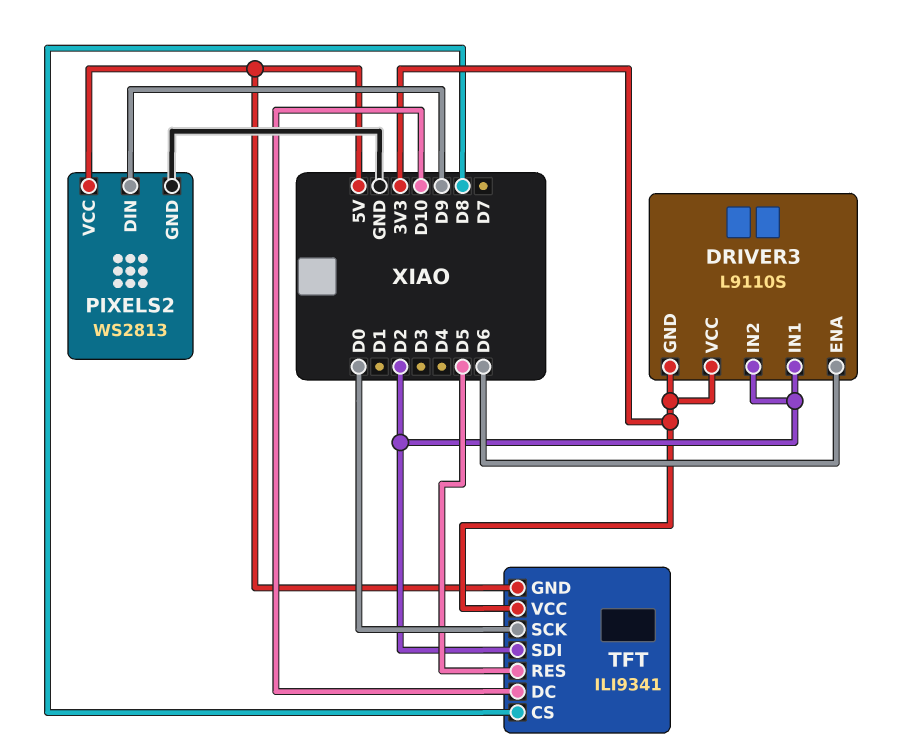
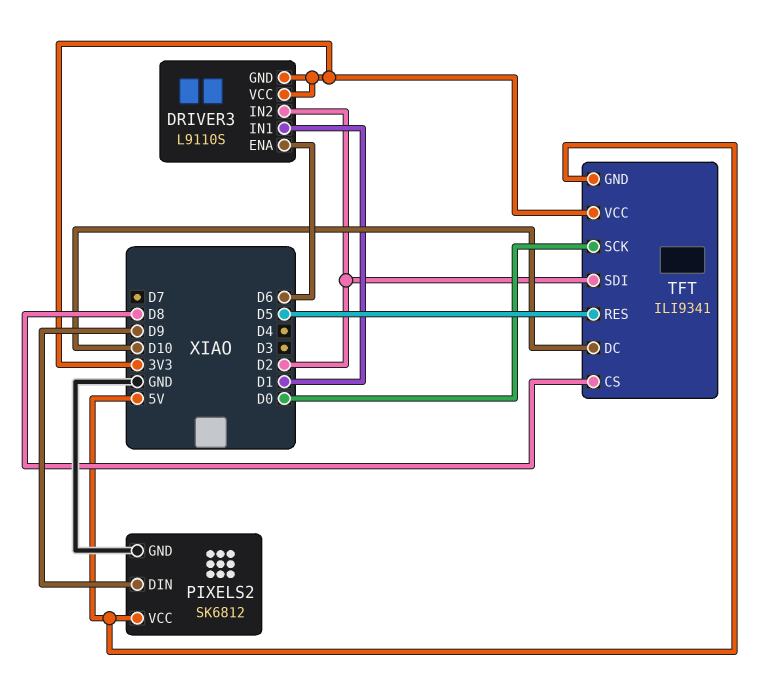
DRIVER3 pin IN1: D2 -> D1
PIXELS2: WS2813 -> SK6812

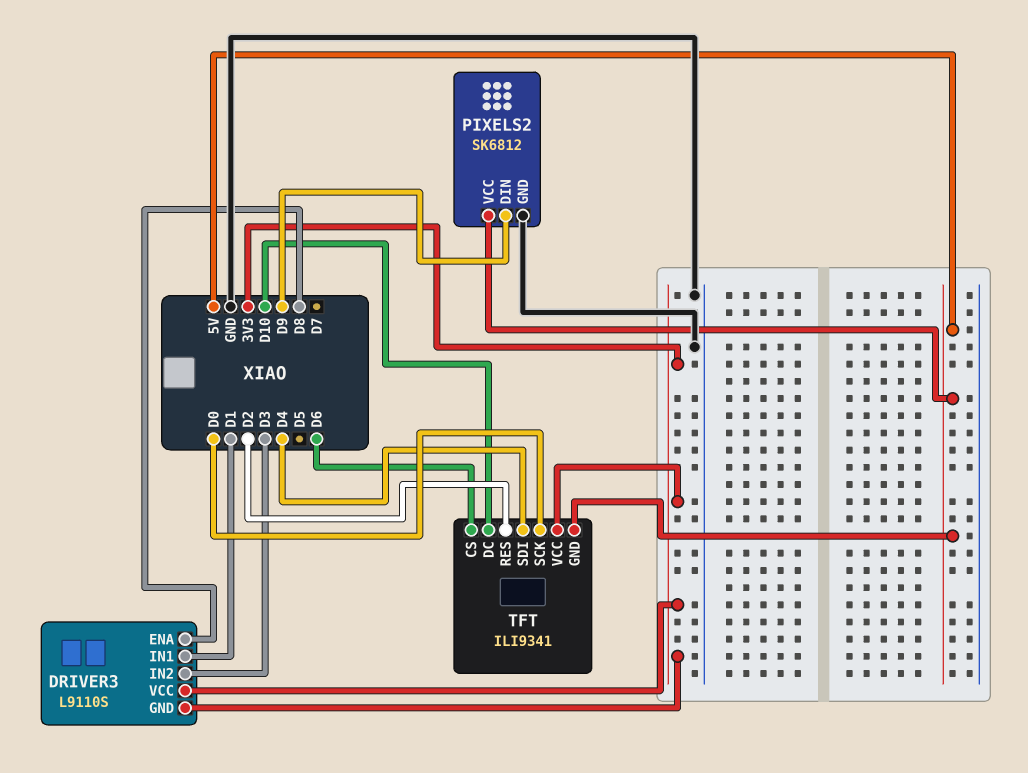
DRIVER3 pin ENA: D6 -> D8
DRIVER3 pin IN2: D2 -> D3
TFT pin CS: D8 -> D6
TFT pin RES: D5 -> D2
TFT pin SDI: D2 -> D4

